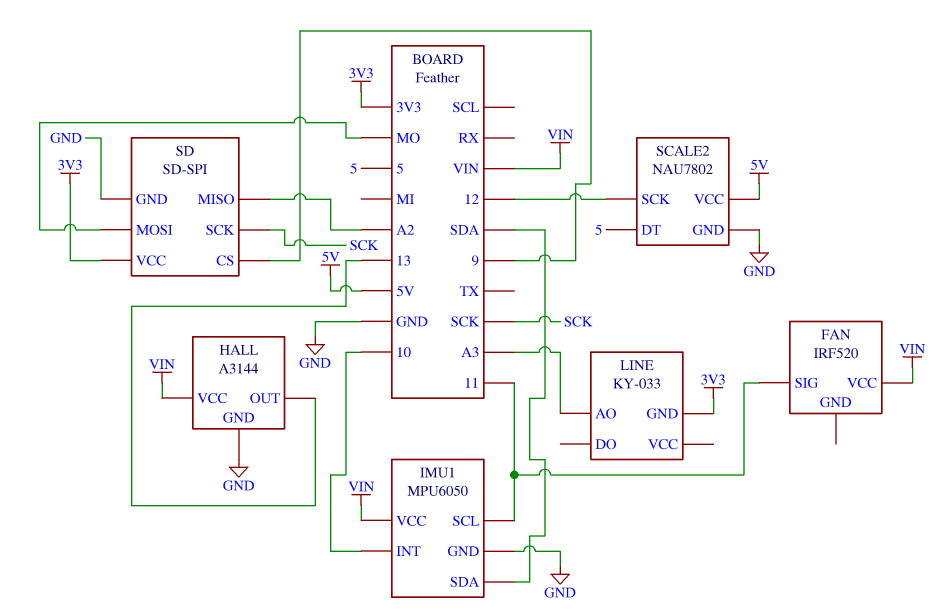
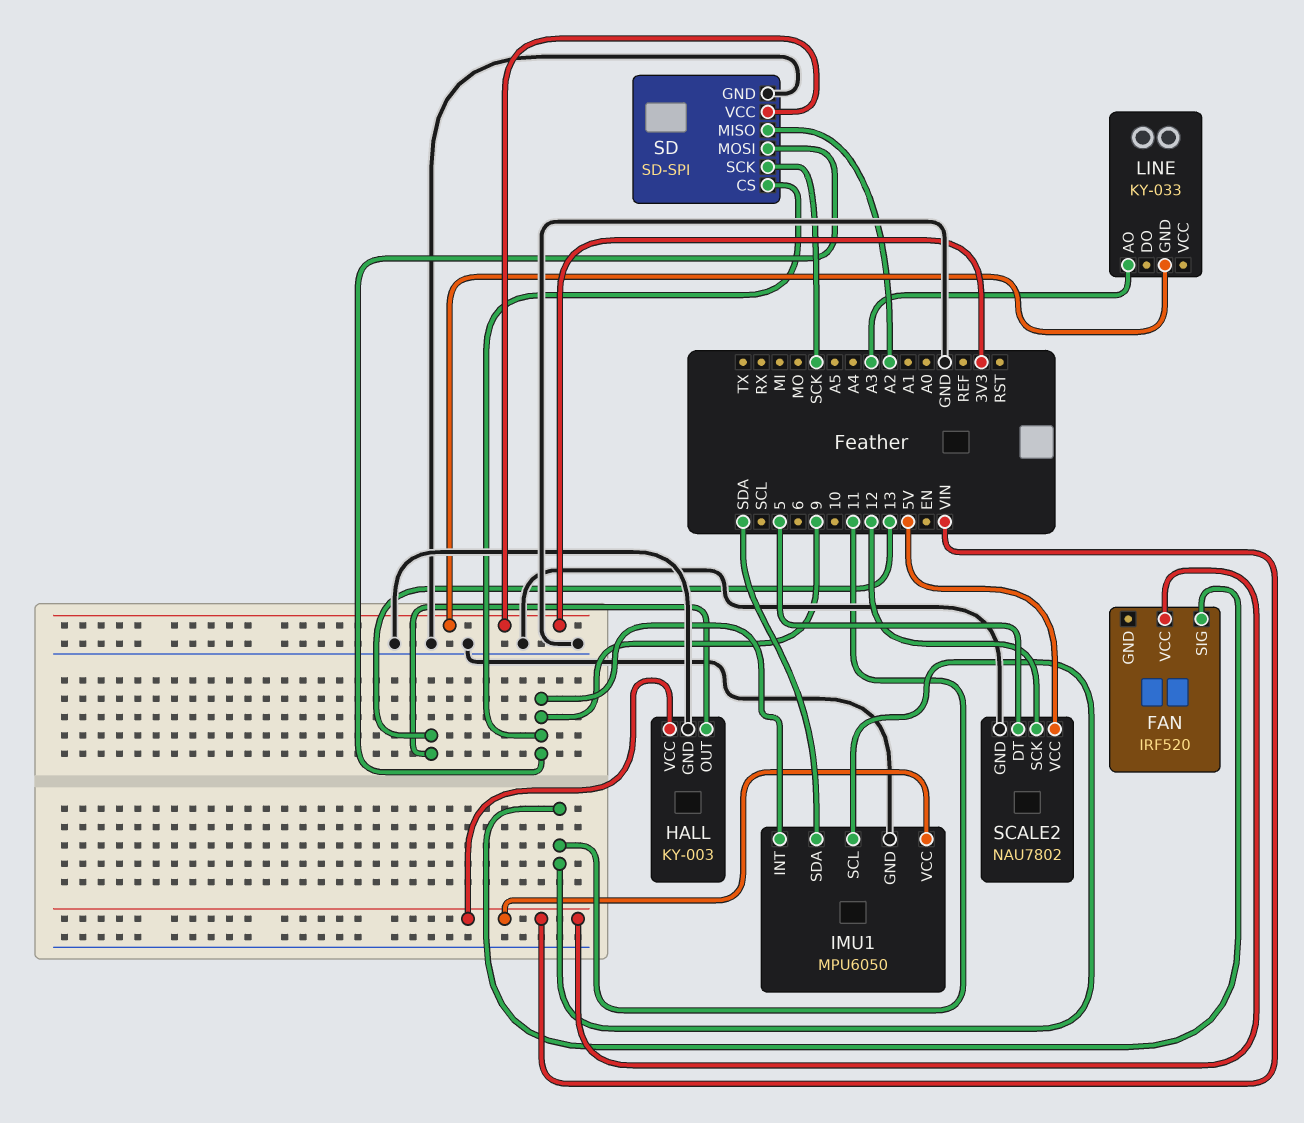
HALL: A3144 -> KY-003
IMU1 pin INT: 10 -> 9
SD pin MOSI: MO -> 9

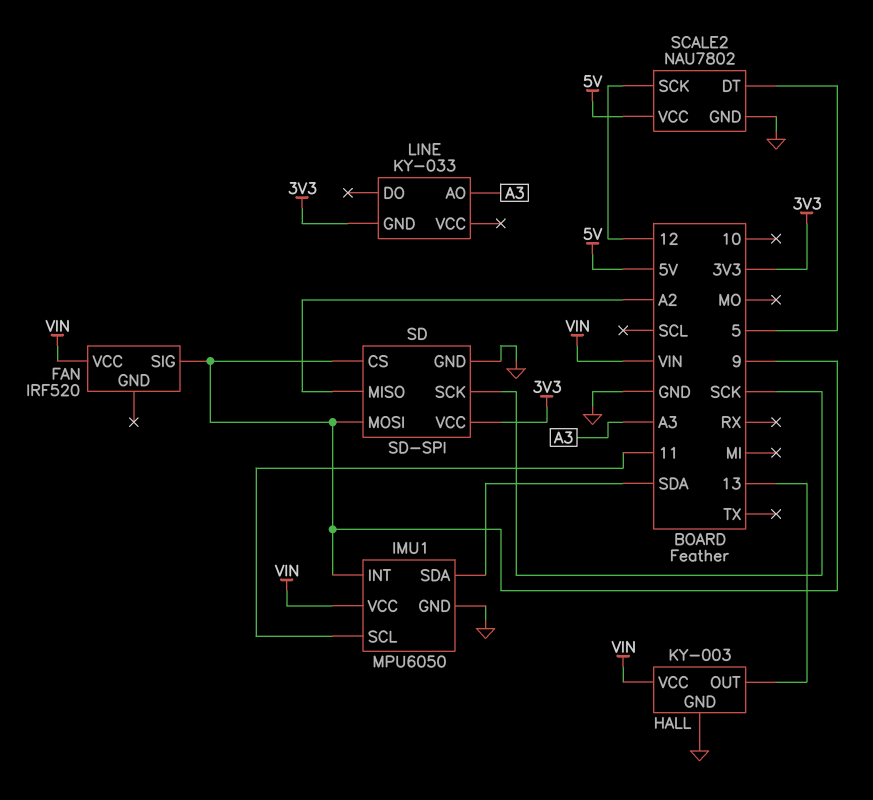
FAN pin SIG: 11 -> 9

